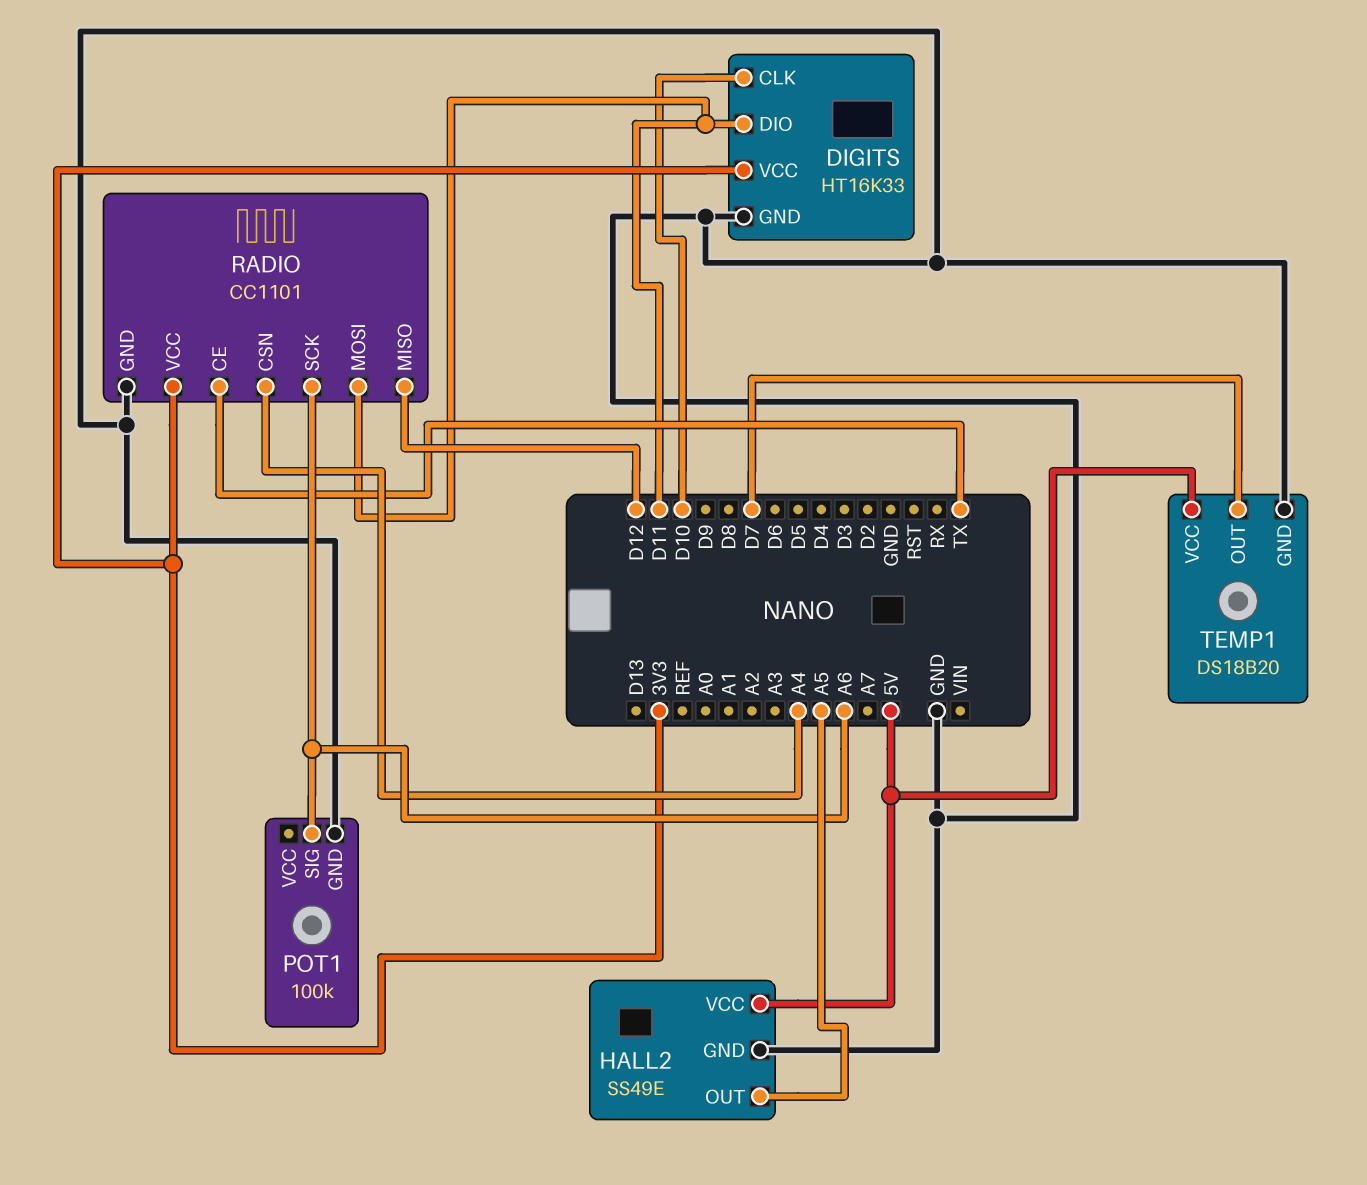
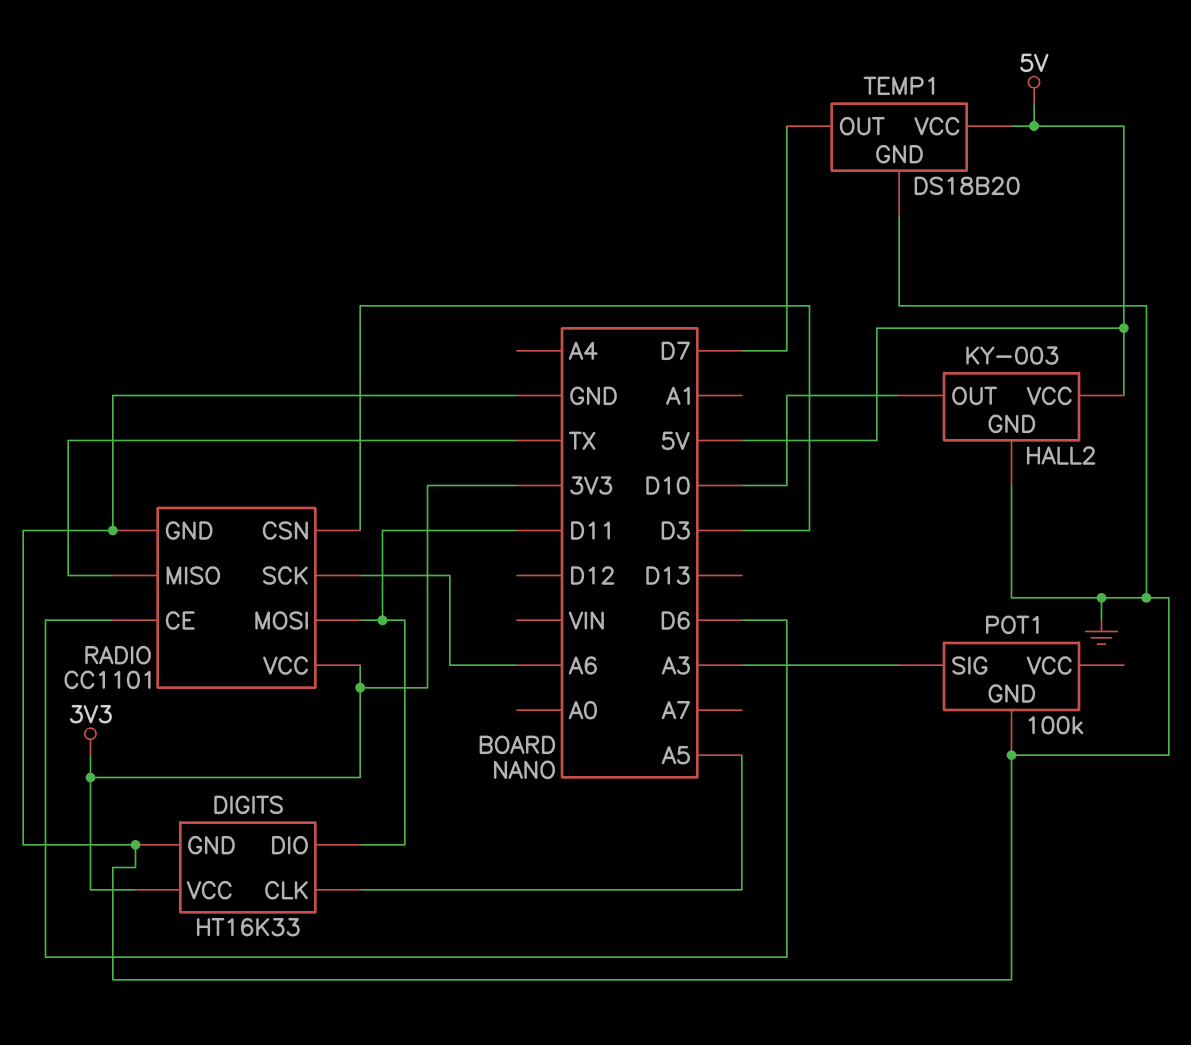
DIGITS pin CLK: D10 -> A5
HALL2: SS49E -> KY-003
HALL2 pin OUT: A5 -> D10
POT1 pin SIG: A6 -> A3
RADIO pin CE: TX -> D6
RADIO pin CSN: A4 -> D3
RADIO pin MISO: D12 -> TX

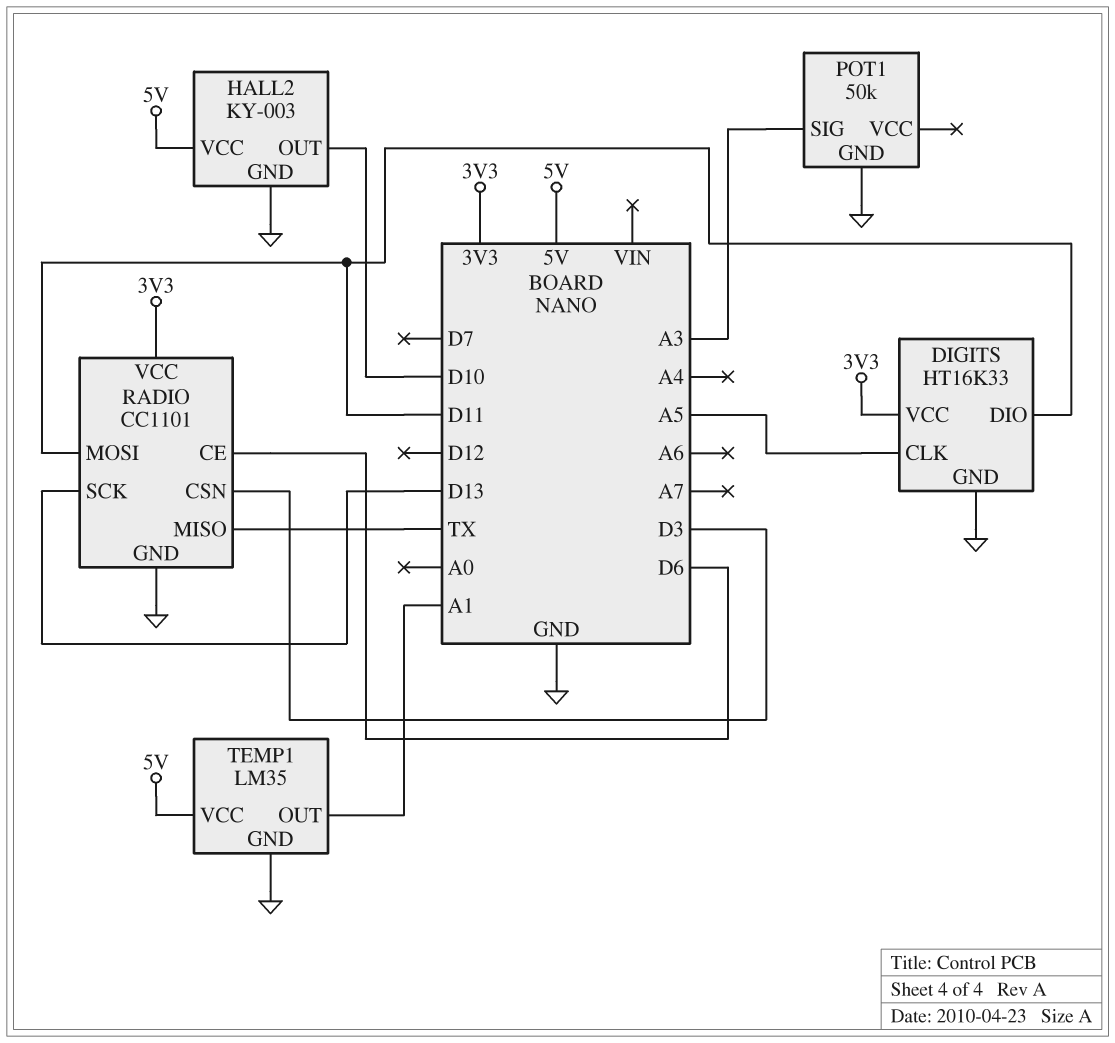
POT1: 100k -> 50k
RADIO pin SCK: A6 -> D13
TEMP1: DS18B20 -> LM35
TEMP1 pin OUT: D7 -> A1

